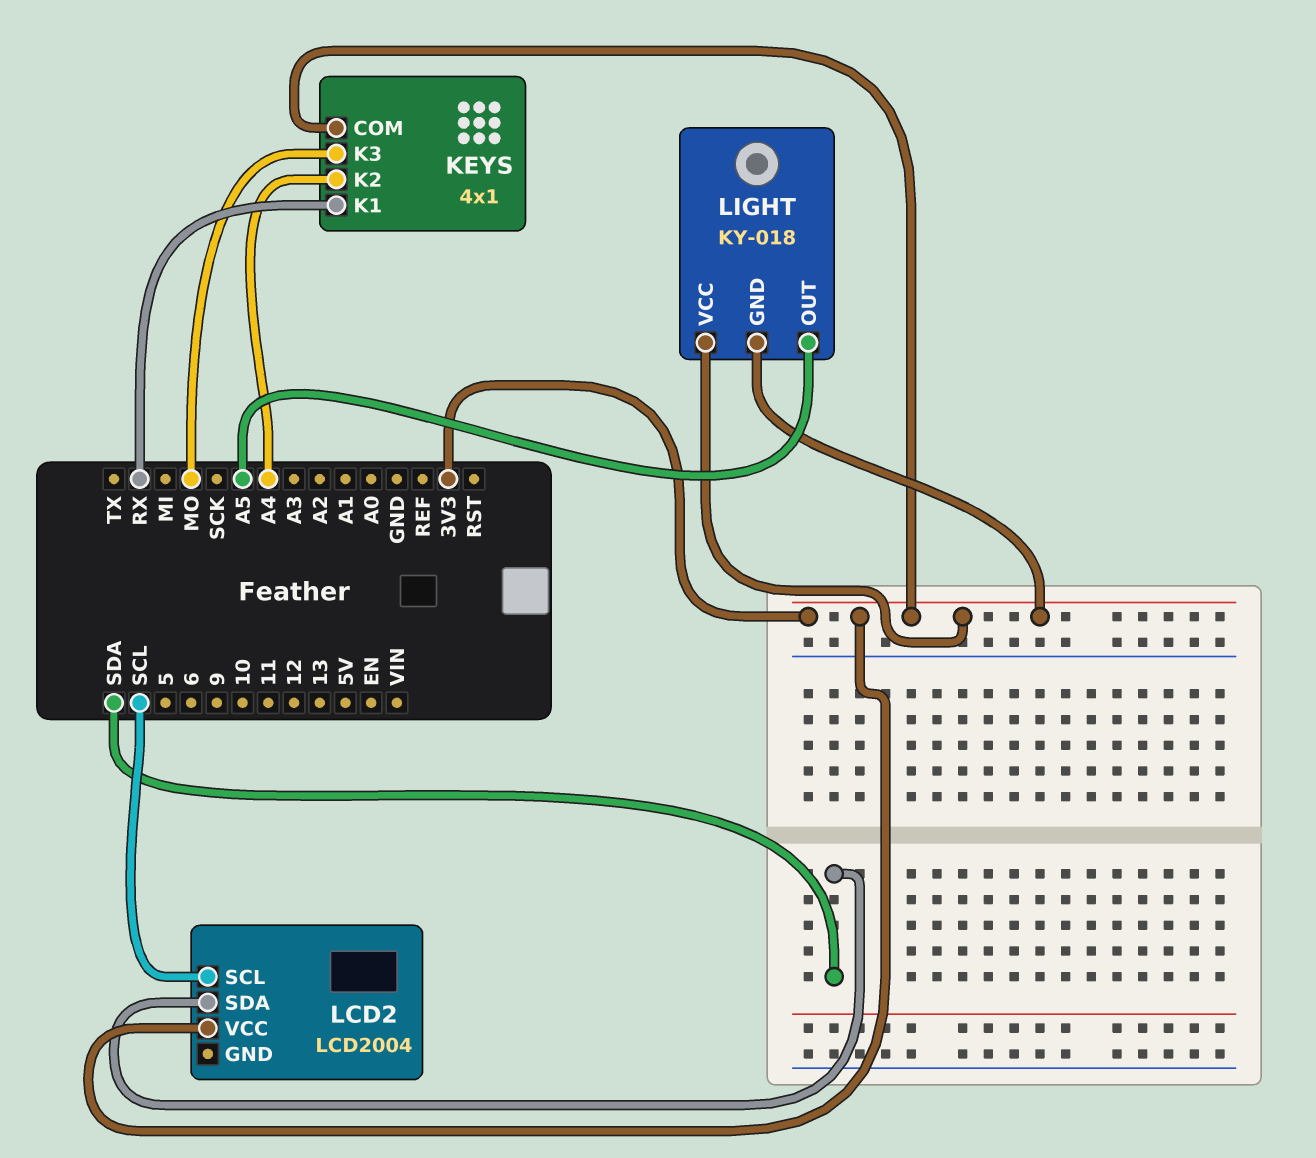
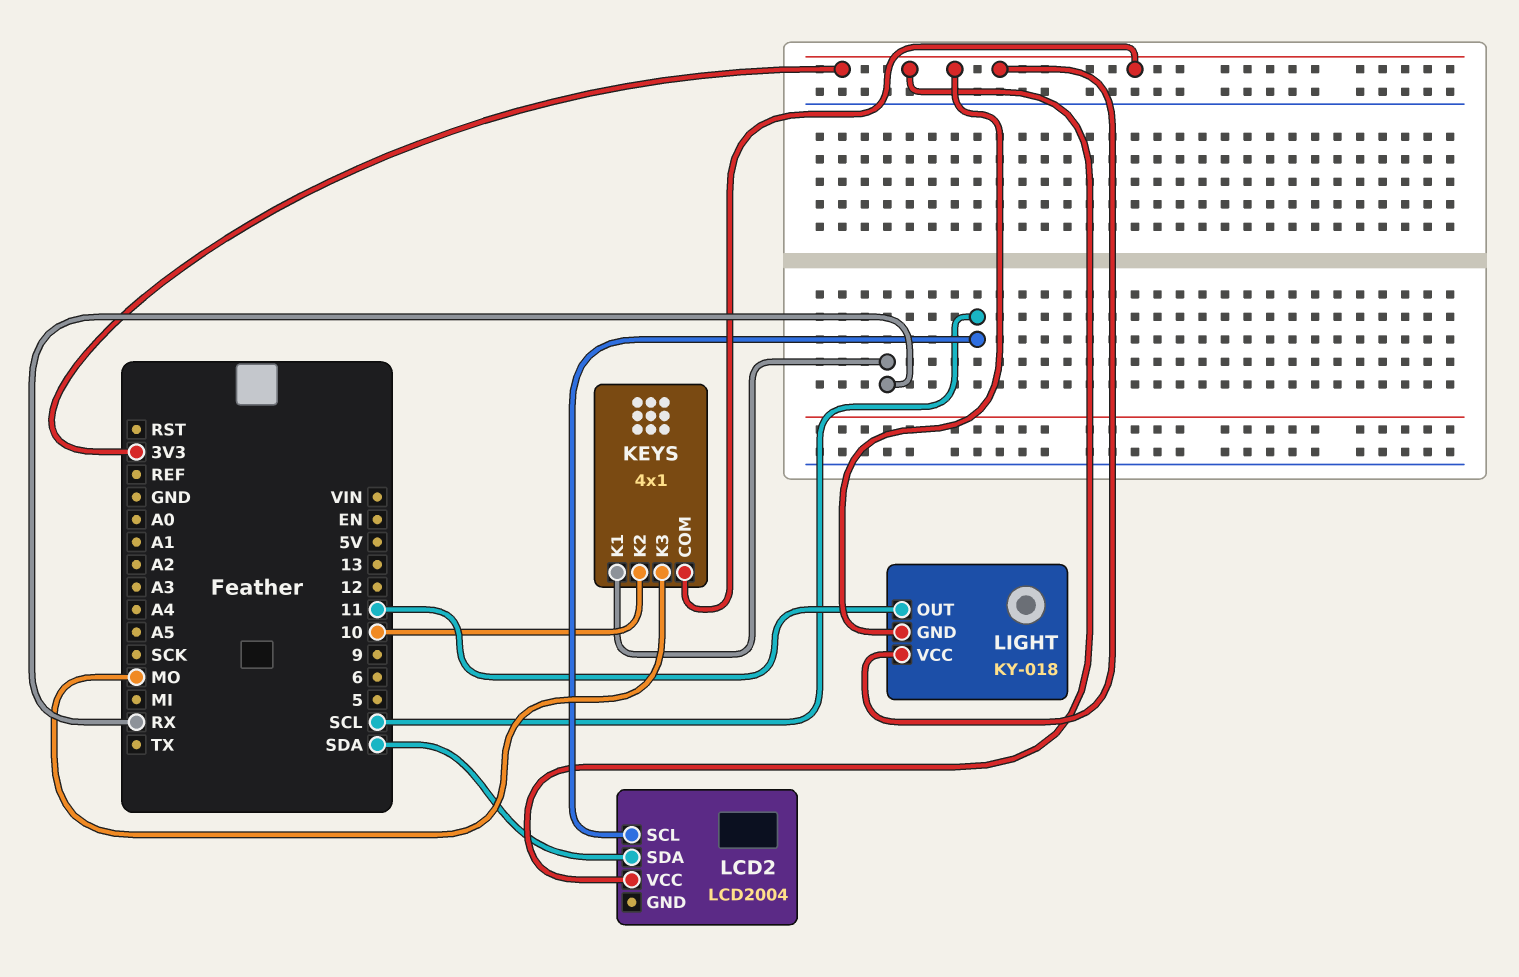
KEYS pin K2: A4 -> 10
LIGHT pin OUT: A5 -> 11

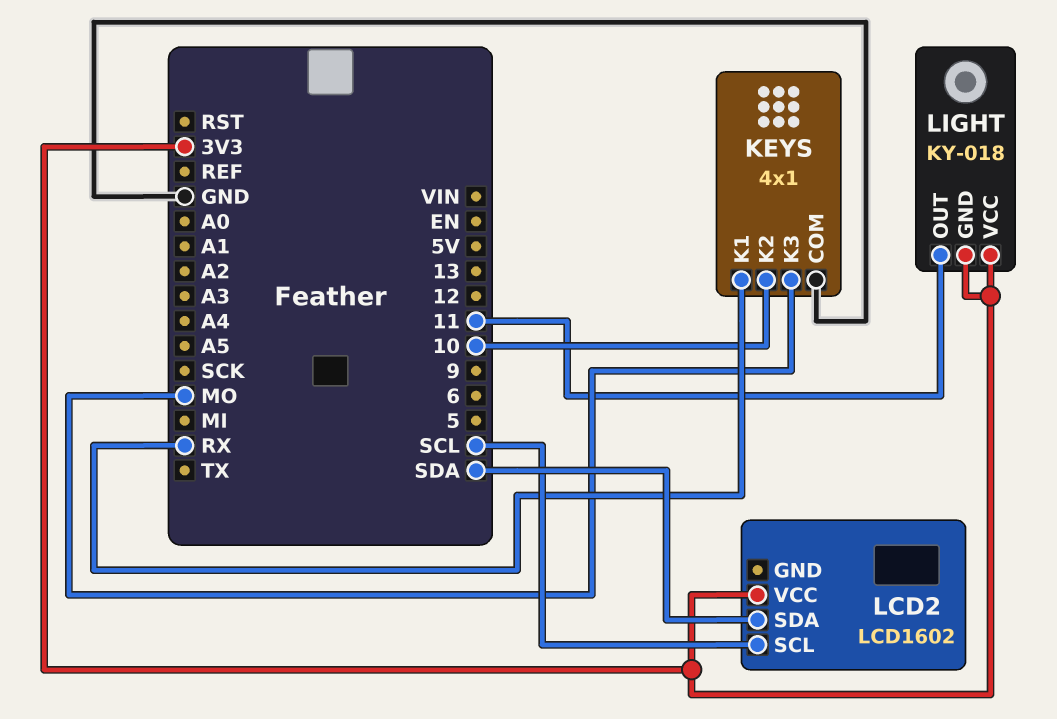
KEYS pin COM: 3V3 -> GND
LCD2: LCD2004 -> LCD1602

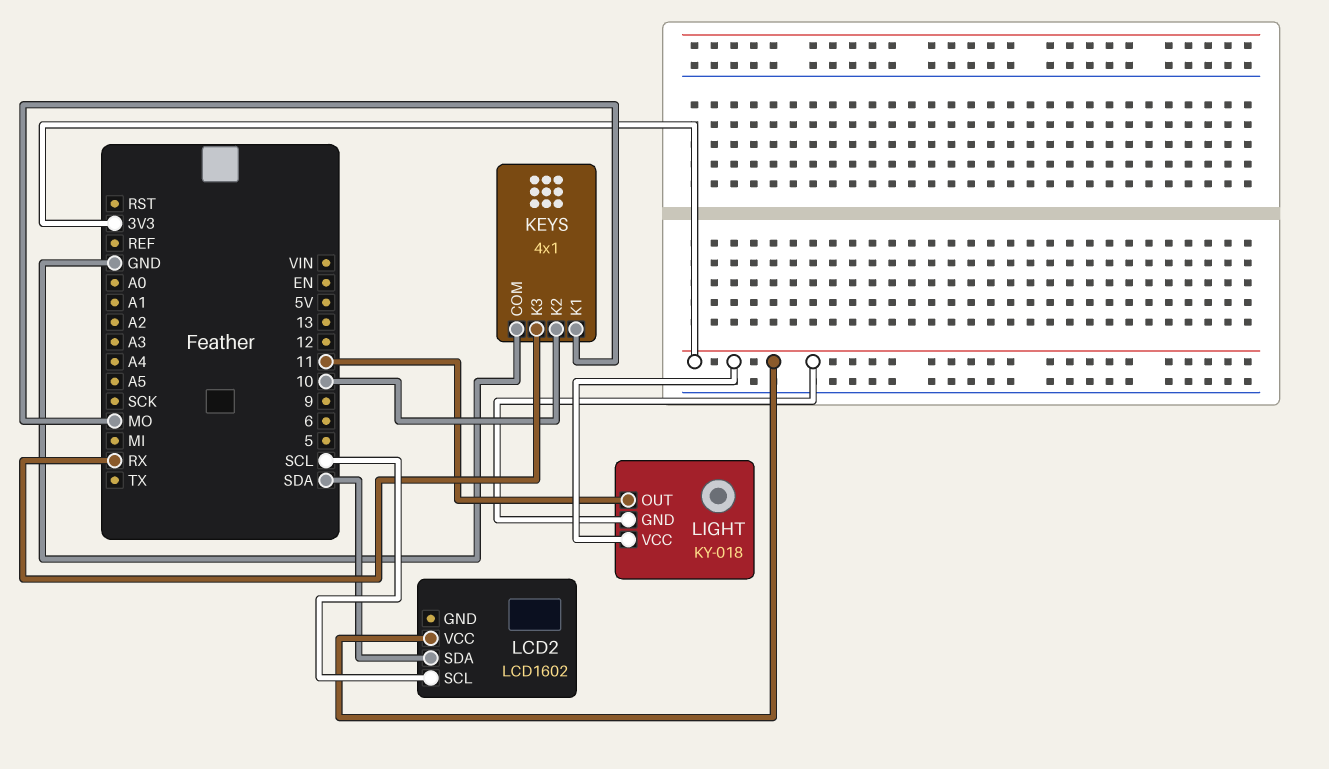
KEYS pin K1: RX -> MO
KEYS pin K3: MO -> RX

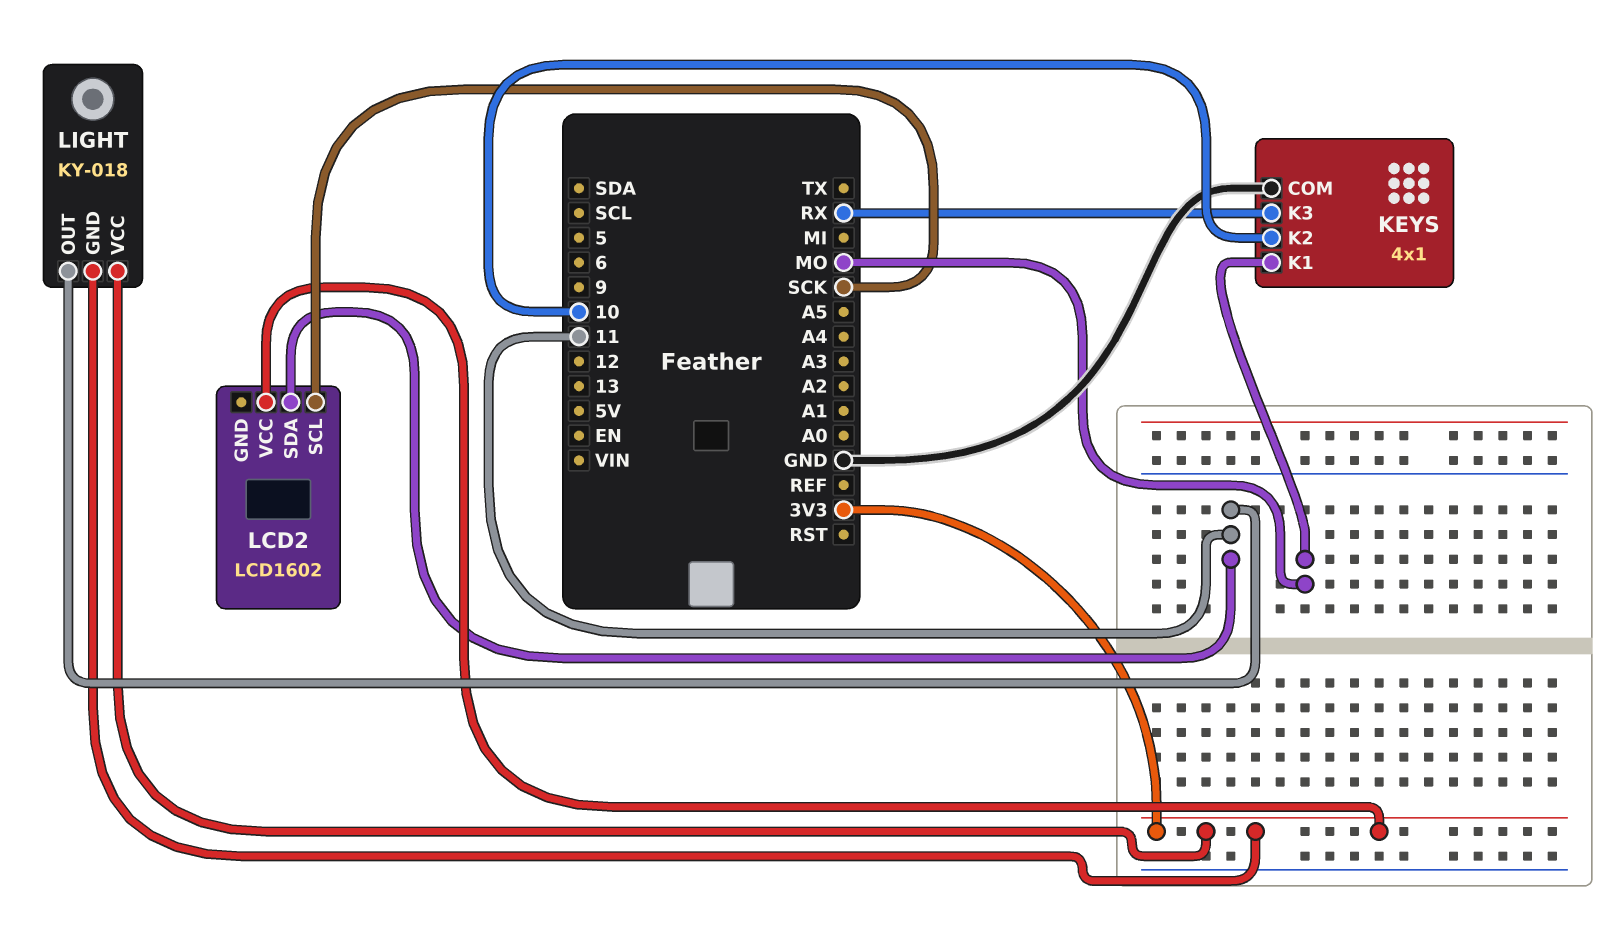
LCD2 pin SCL: SCL -> SCK
LCD2 pin SDA: SDA -> 11

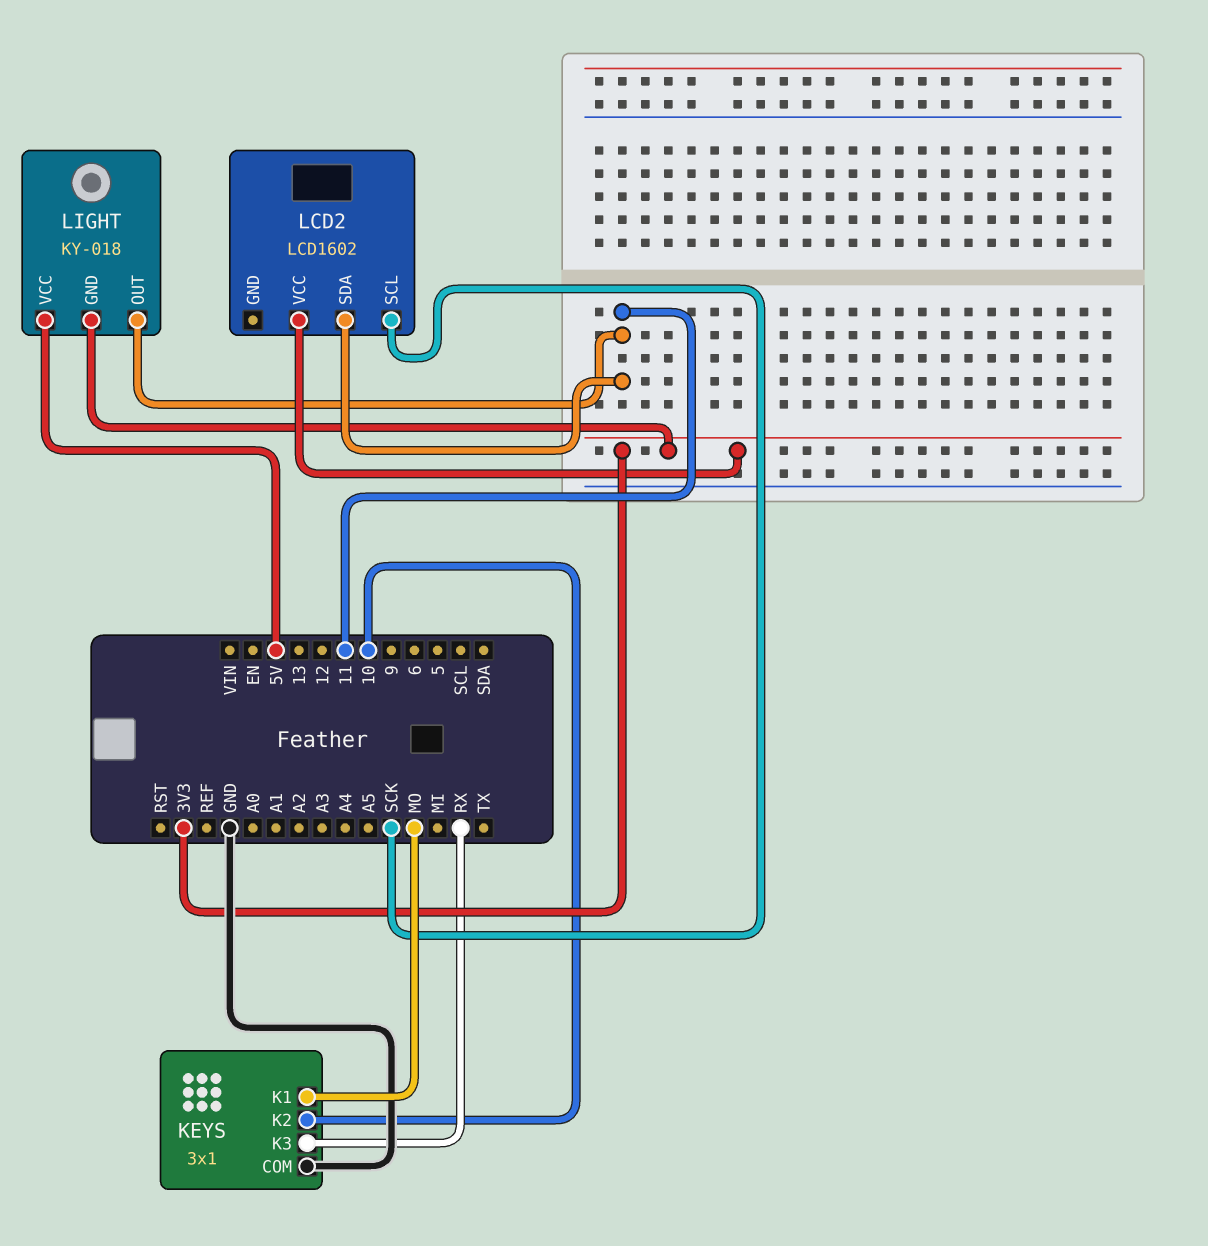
KEYS: 4x1 -> 3x1
LIGHT pin VCC: 3V3 -> 5V

